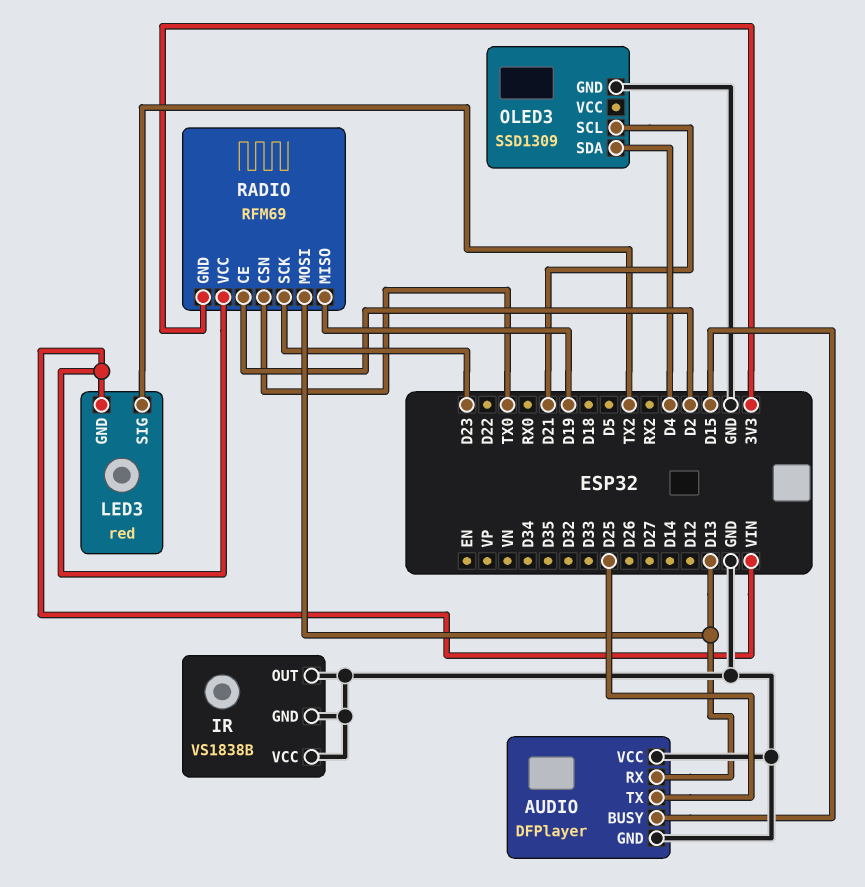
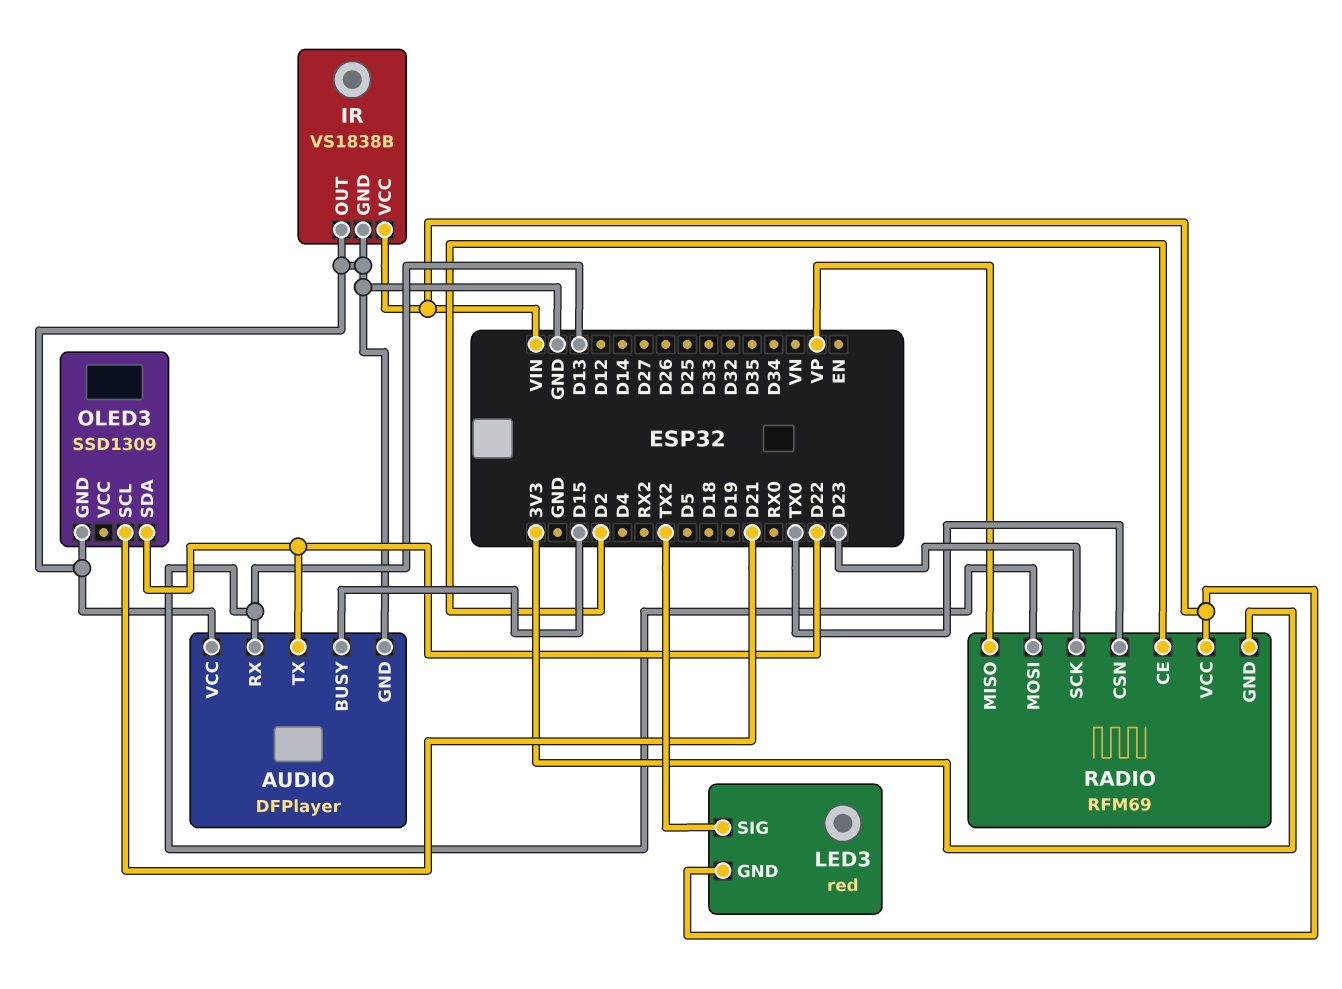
AUDIO pin TX: D25 -> D22
IR pin VCC: GND -> VIN
OLED3 pin SDA: D4 -> D22
RADIO pin MISO: D19 -> VP

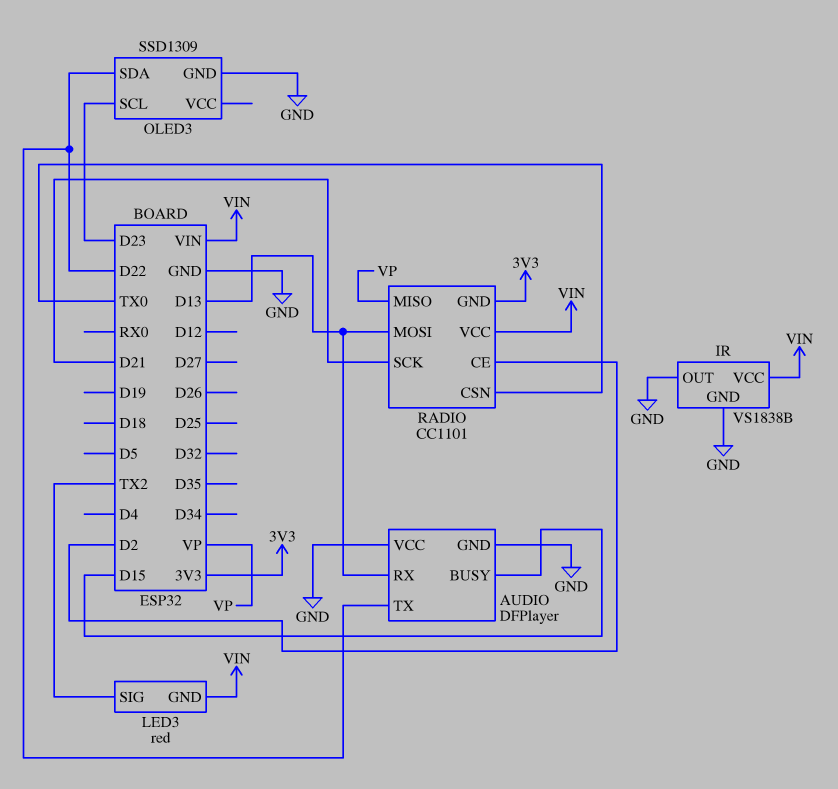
OLED3 pin SCL: D21 -> D23
RADIO: RFM69 -> CC1101
RADIO pin SCK: D23 -> D21

